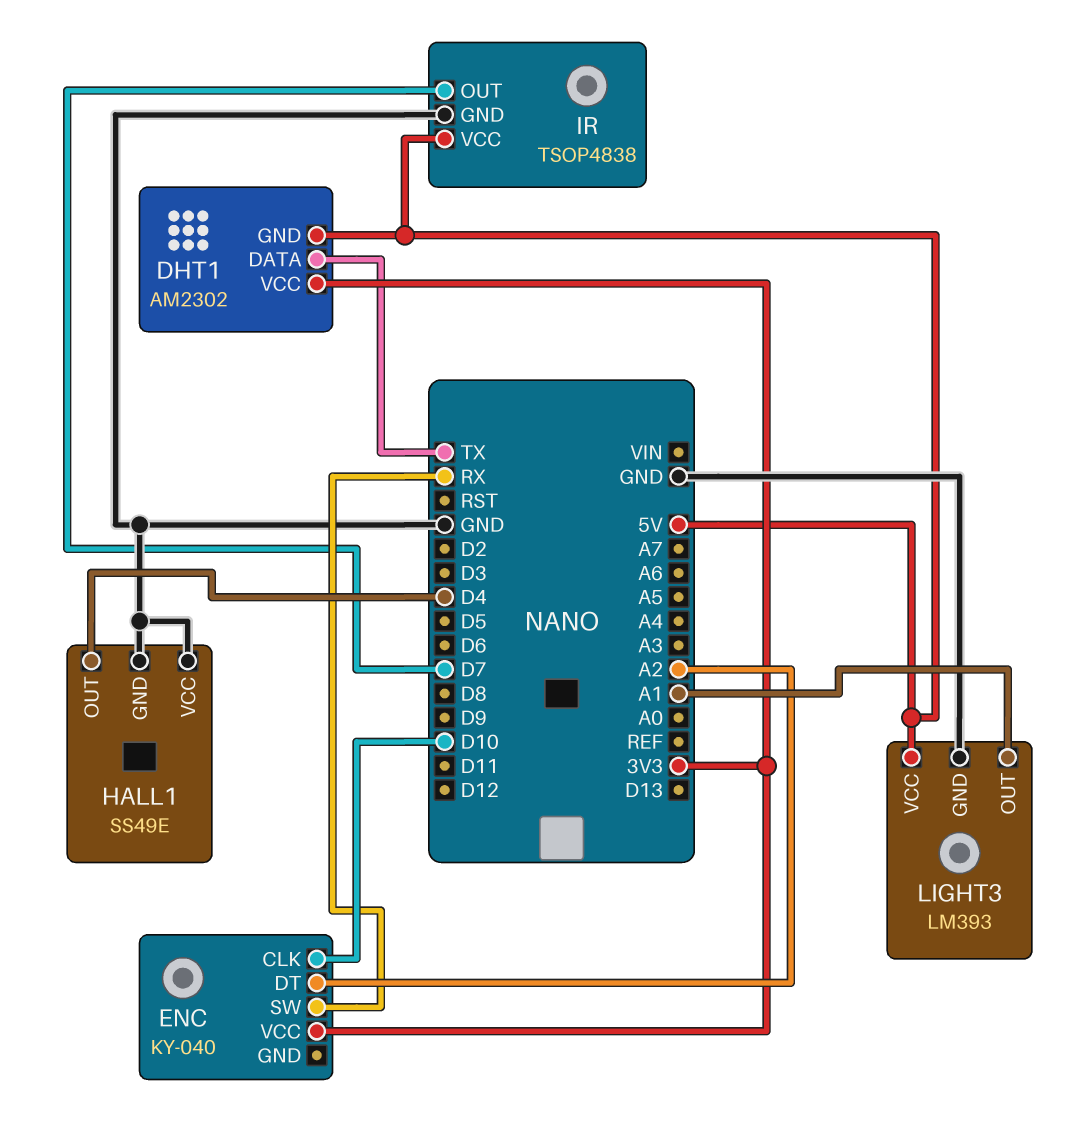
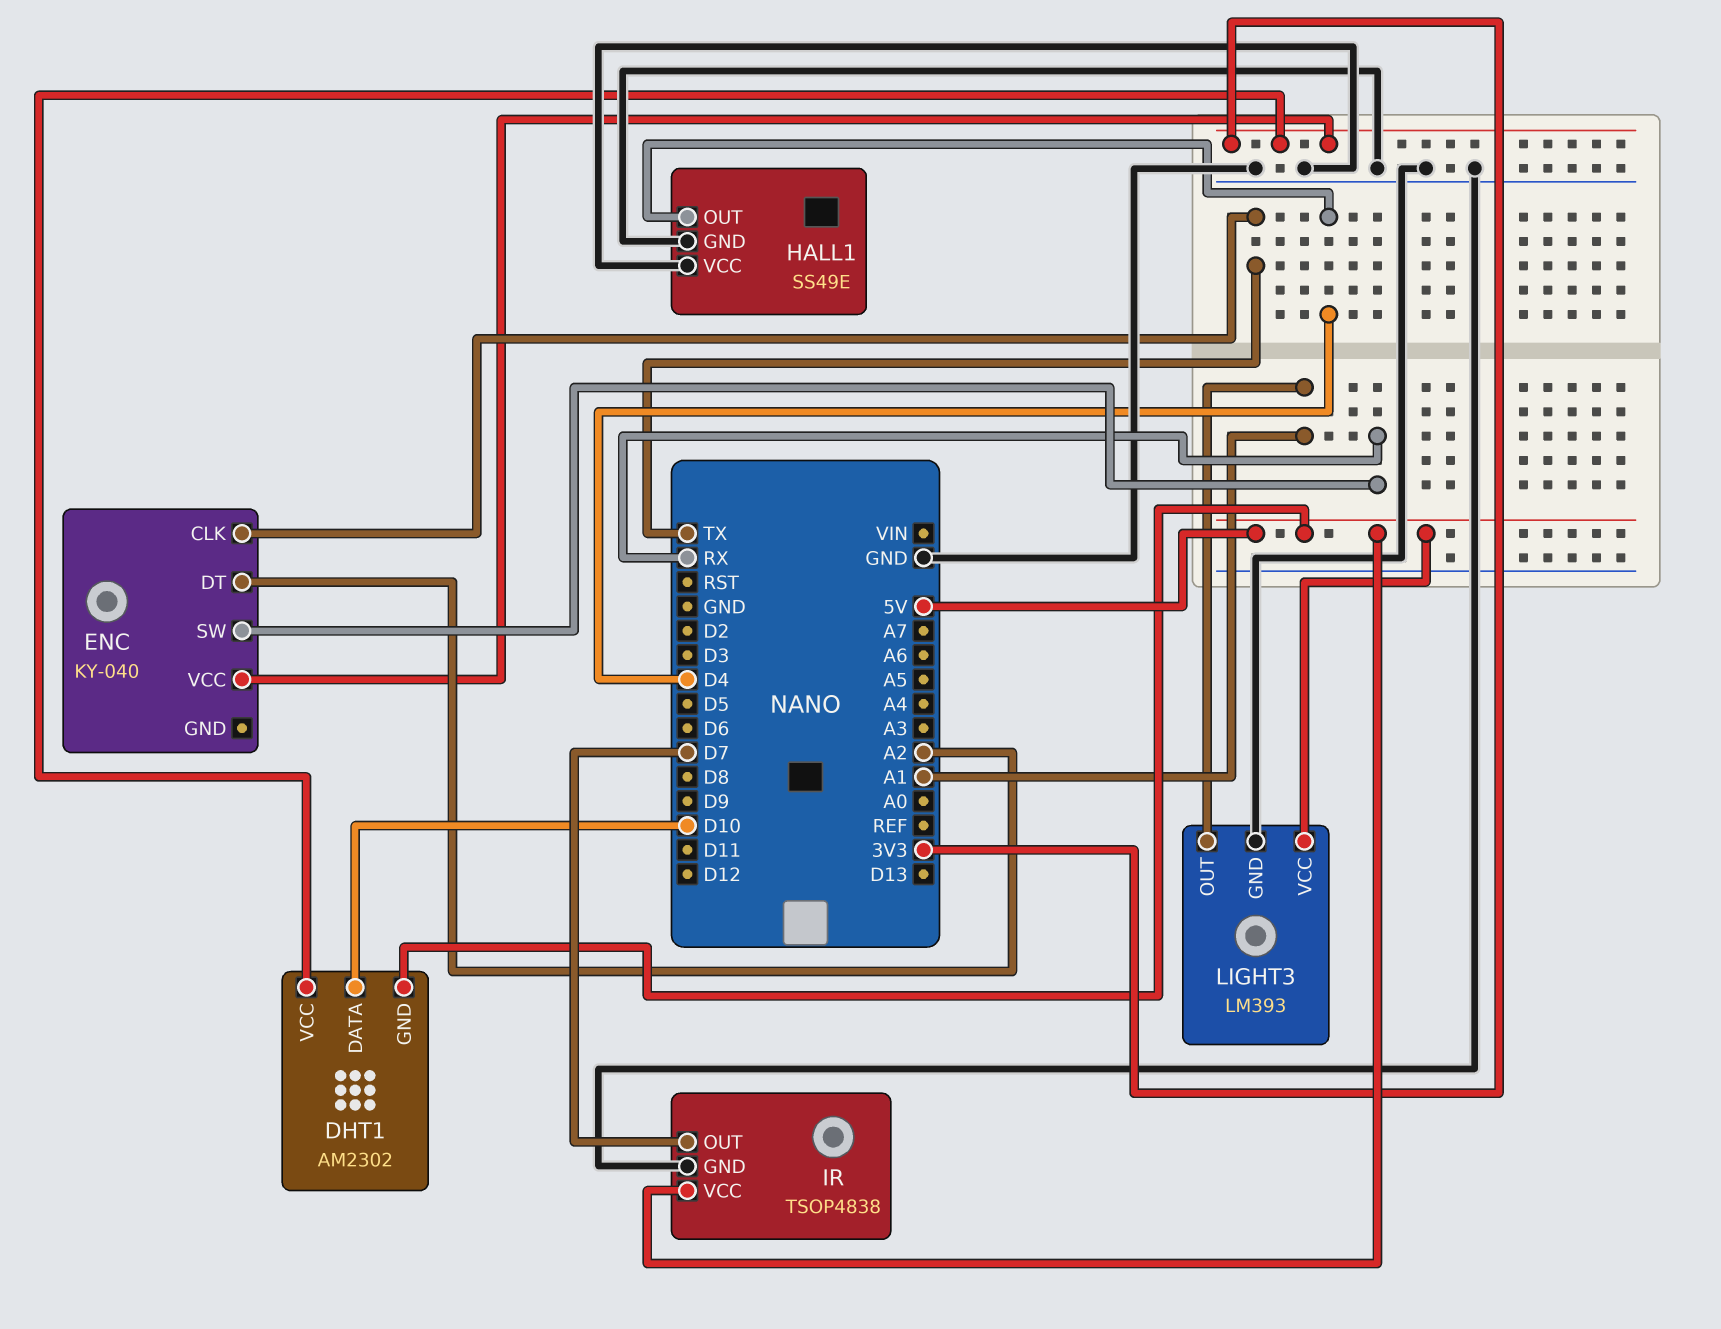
DHT1 pin DATA: TX -> D10
ENC pin CLK: D10 -> TX

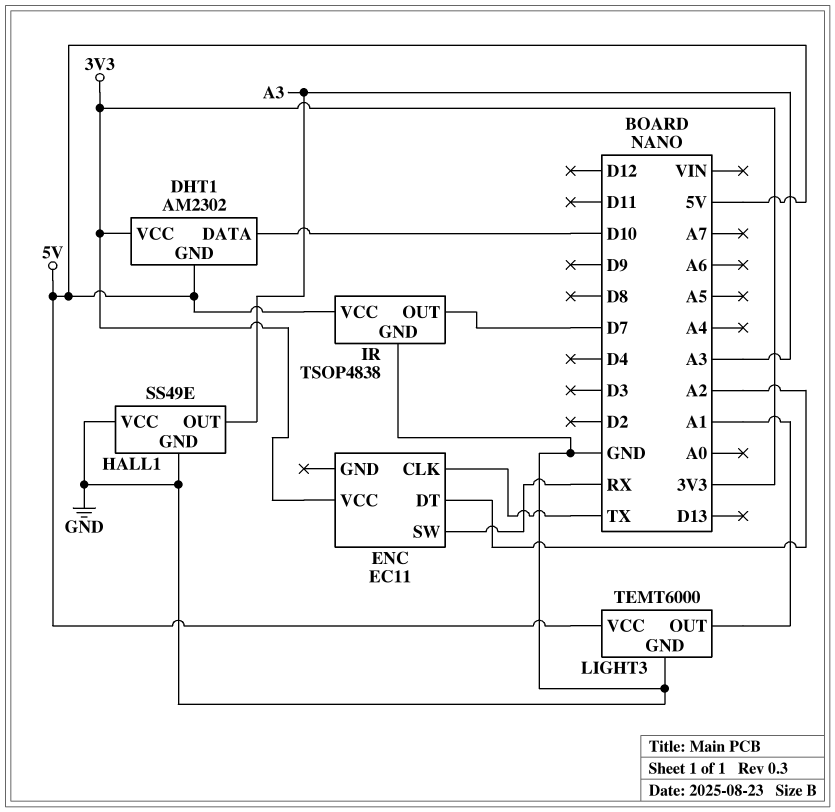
ENC: KY-040 -> EC11
HALL1 pin OUT: D4 -> A3
LIGHT3: LM393 -> TEMT6000

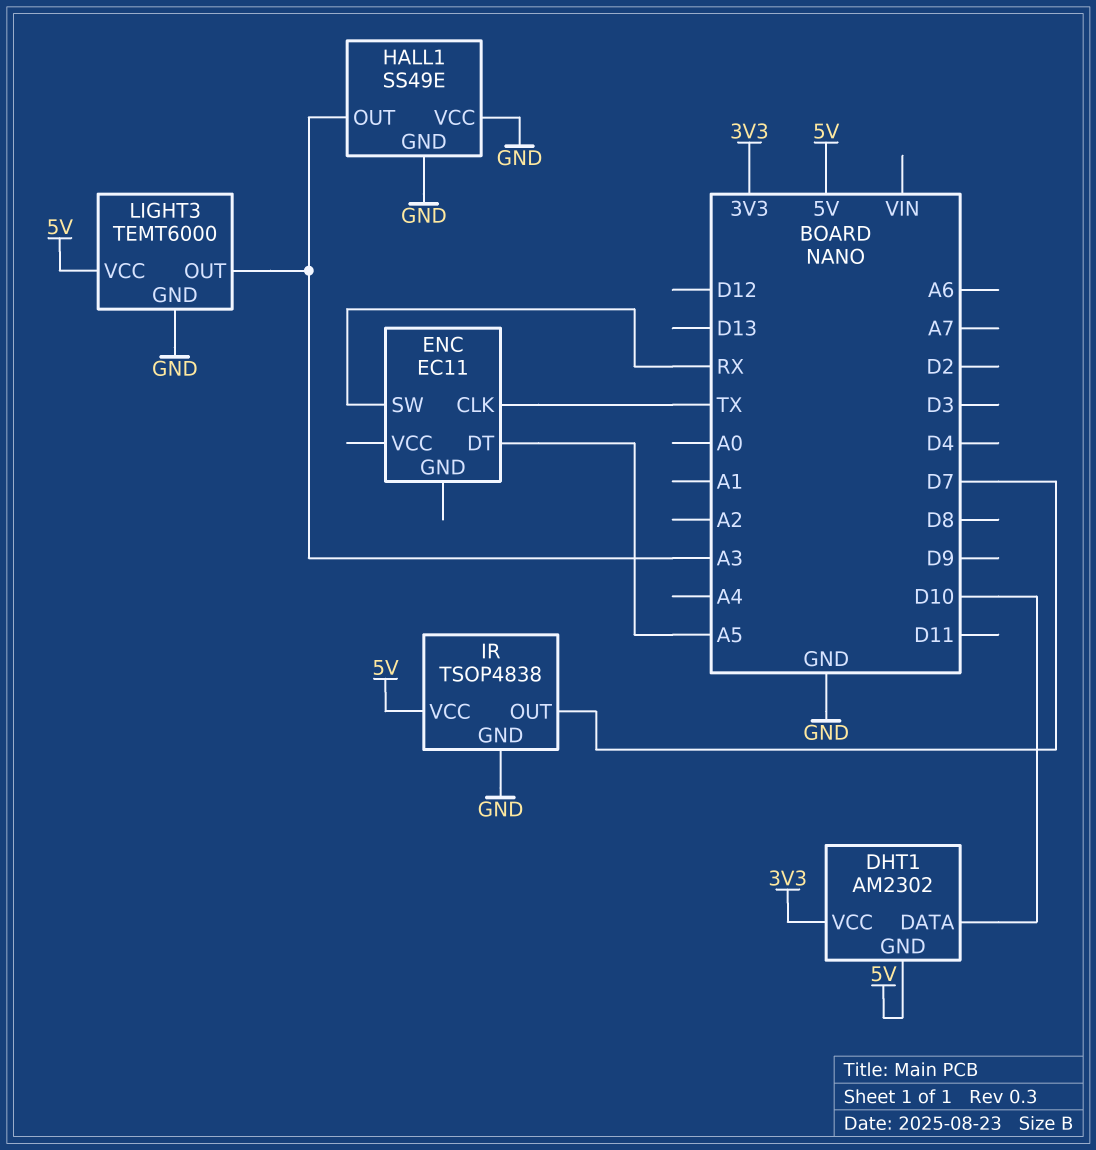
ENC pin DT: A2 -> A5
ENC pin VCC: 3V3 -> none
LIGHT3 pin OUT: A1 -> A3

